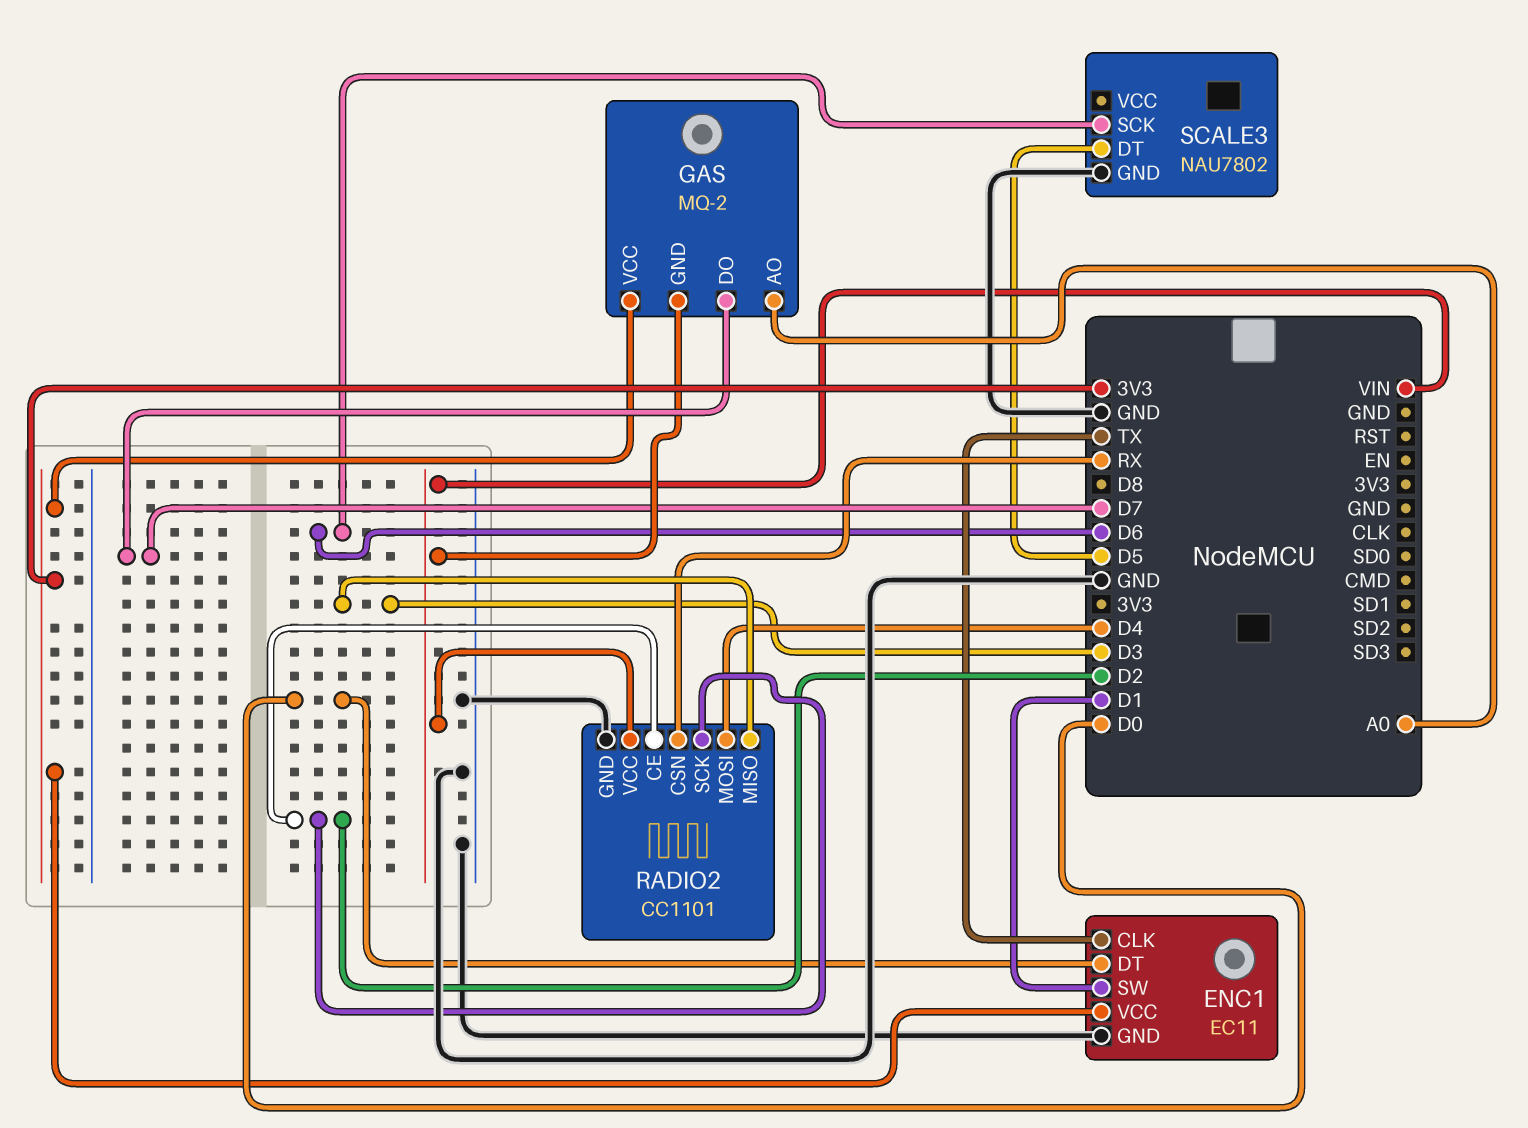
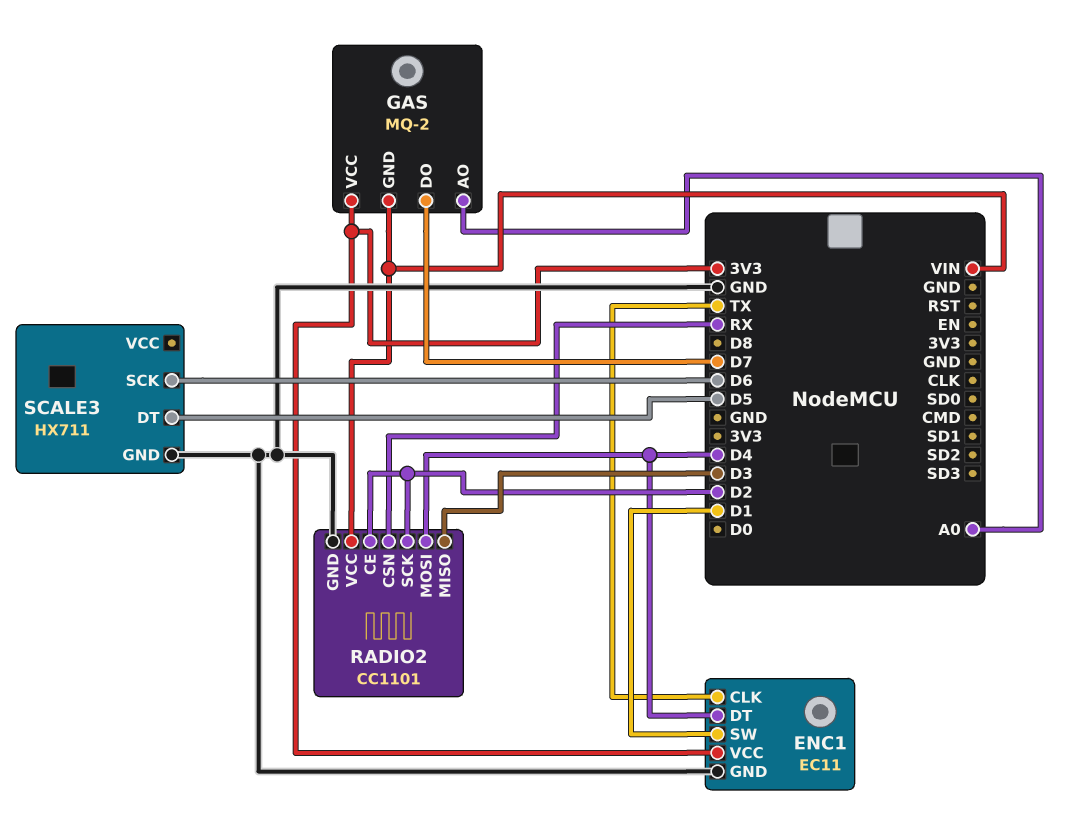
ENC1 pin DT: D0 -> D4
SCALE3: NAU7802 -> HX711

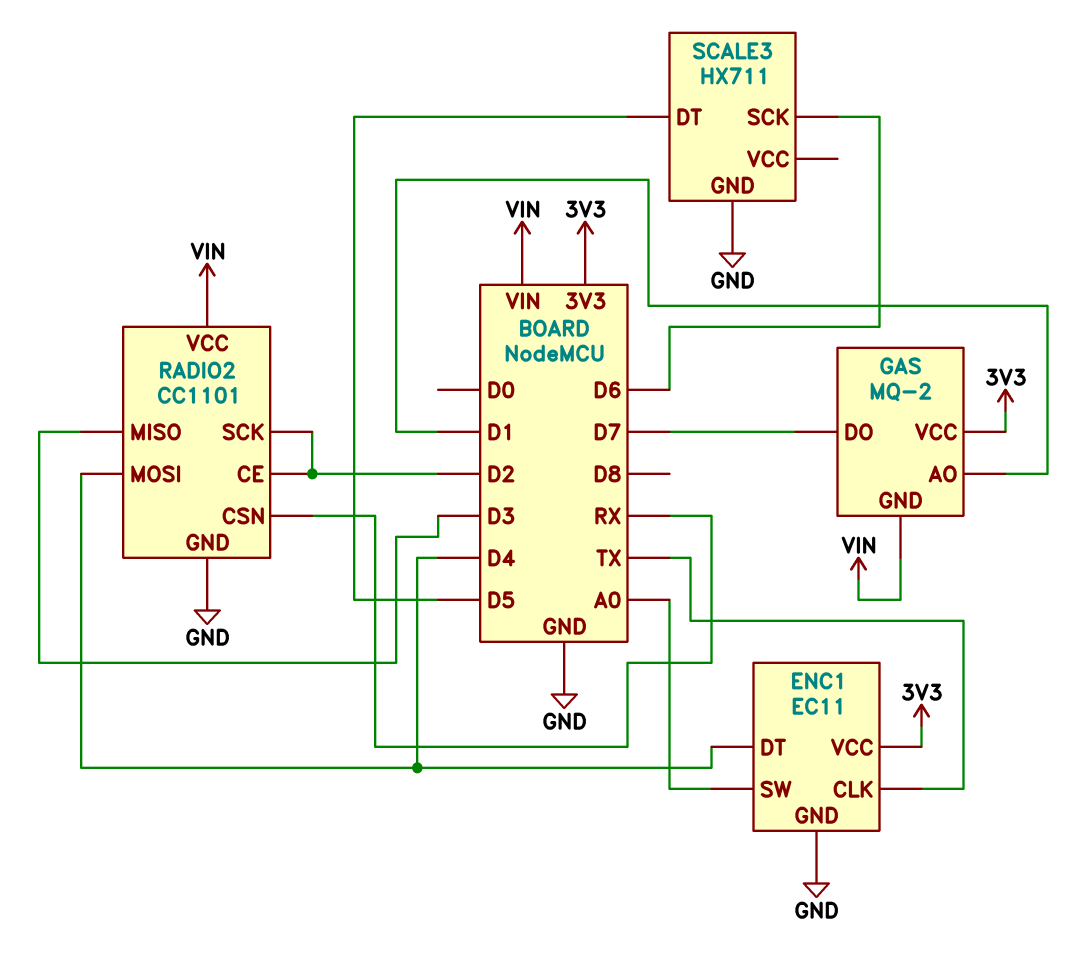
ENC1 pin SW: D1 -> A0
GAS pin AO: A0 -> D1

